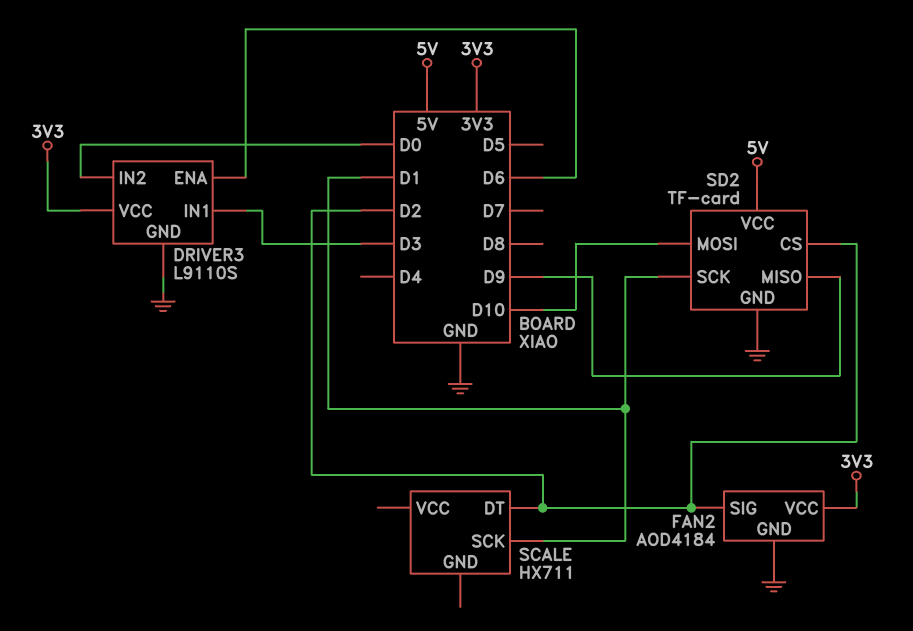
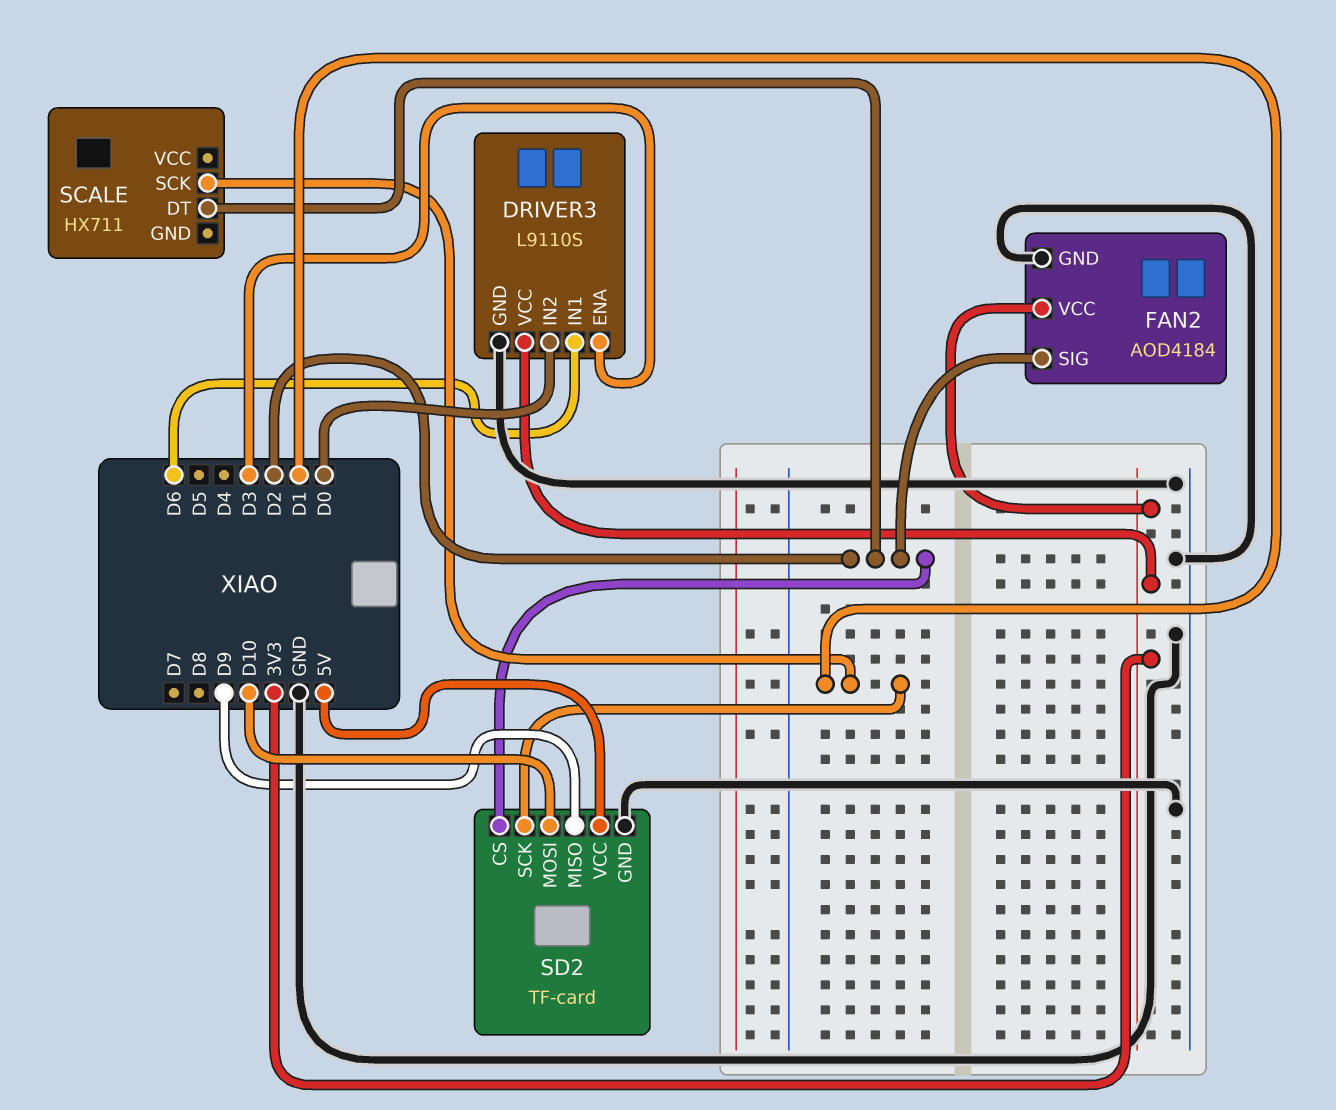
DRIVER3 pin ENA: D6 -> D3
DRIVER3 pin IN1: D3 -> D6

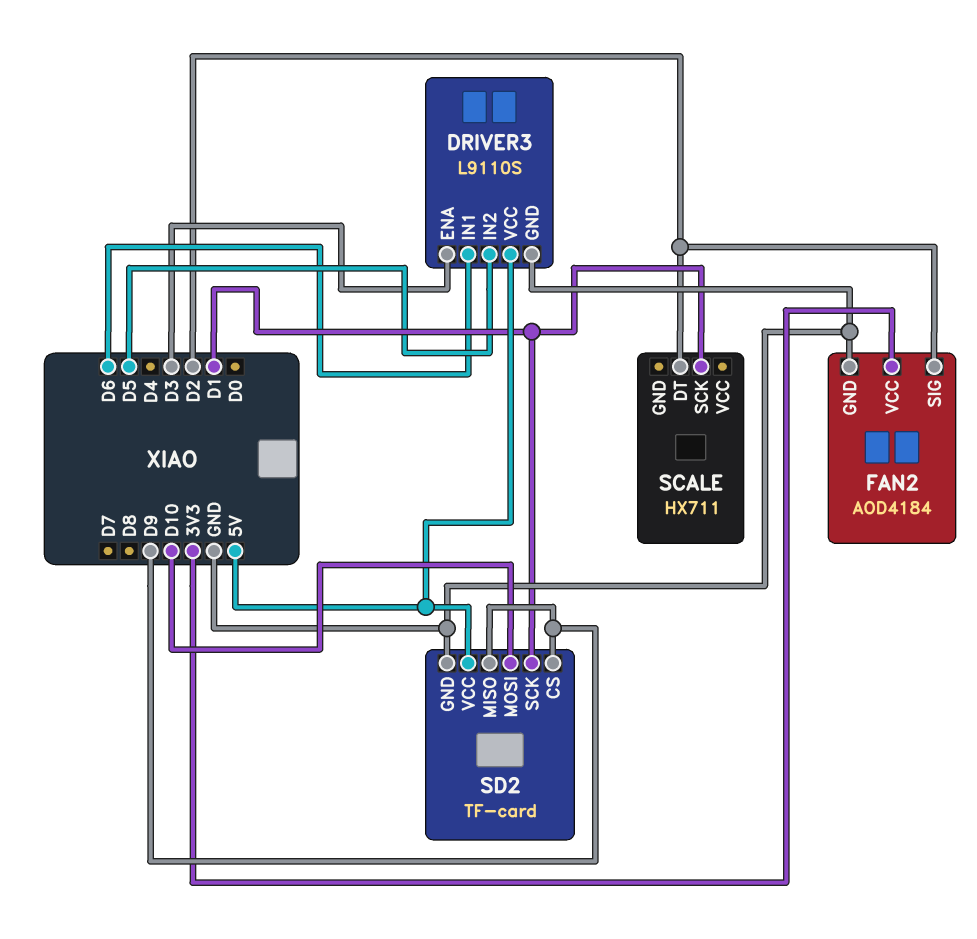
DRIVER3 pin IN2: D0 -> D5
DRIVER3 pin VCC: 3V3 -> 5V
SD2 pin CS: D2 -> D9

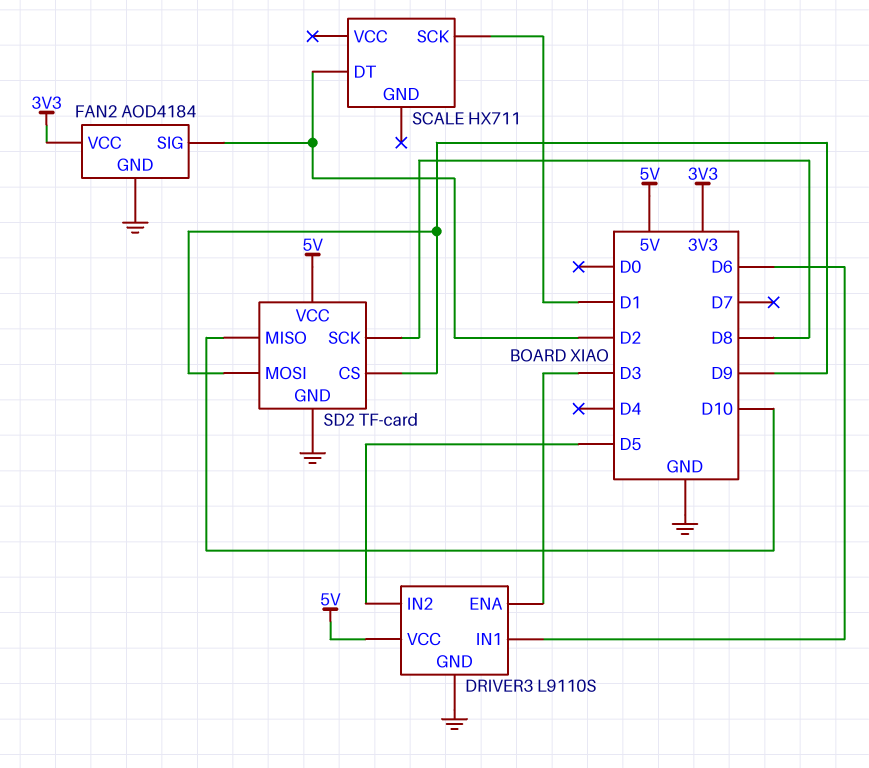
SD2 pin MISO: D9 -> D10
SD2 pin MOSI: D10 -> D9
SD2 pin SCK: D1 -> D8

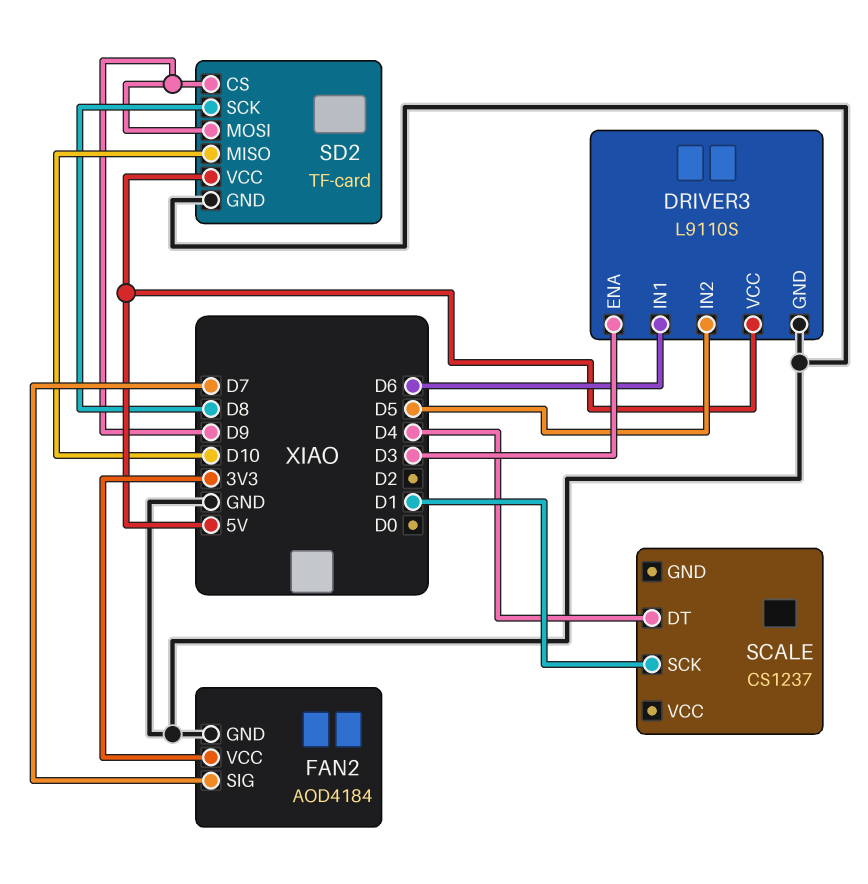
FAN2 pin SIG: D2 -> D7
SCALE: HX711 -> CS1237
SCALE pin DT: D2 -> D4

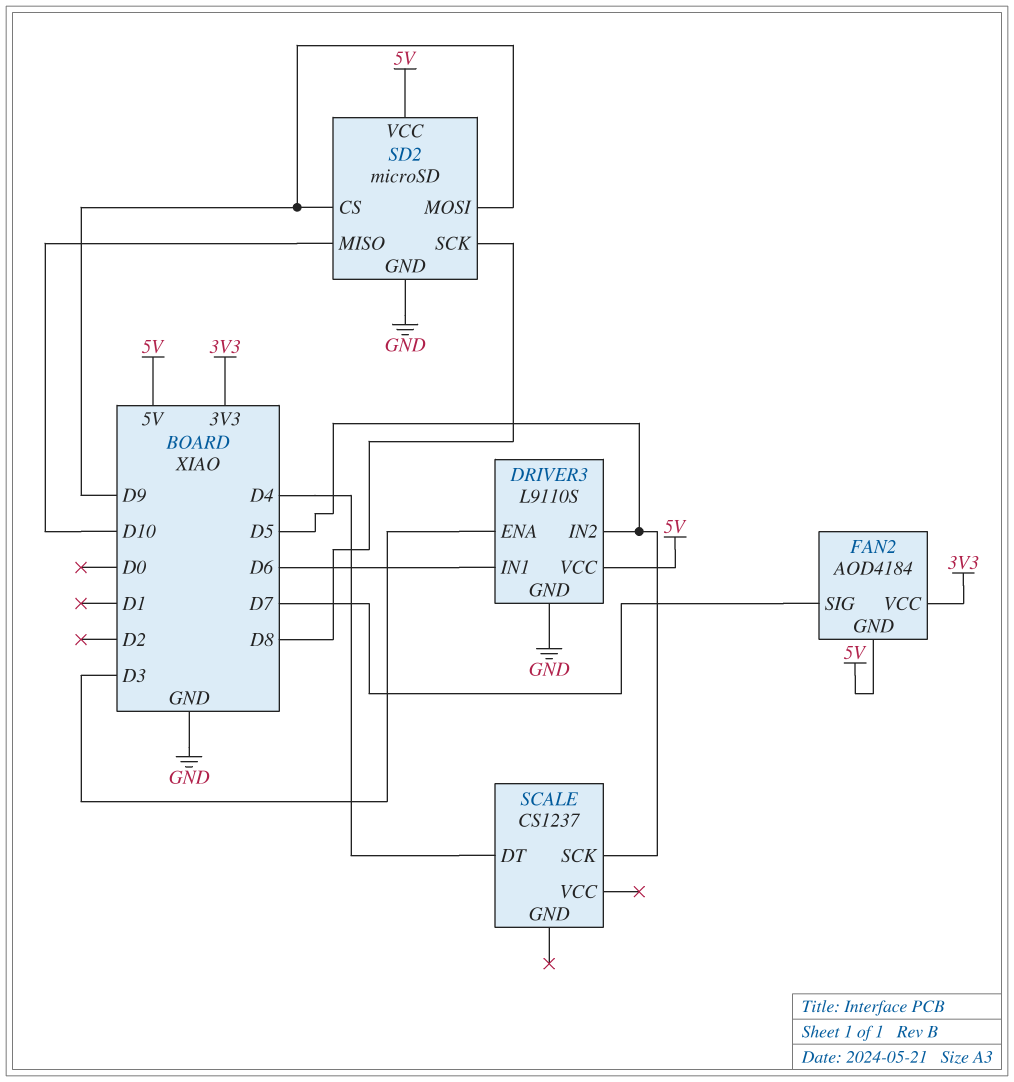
FAN2 pin GND: GND -> 5V
SCALE pin SCK: D1 -> D5
SD2: TF-card -> microSD

